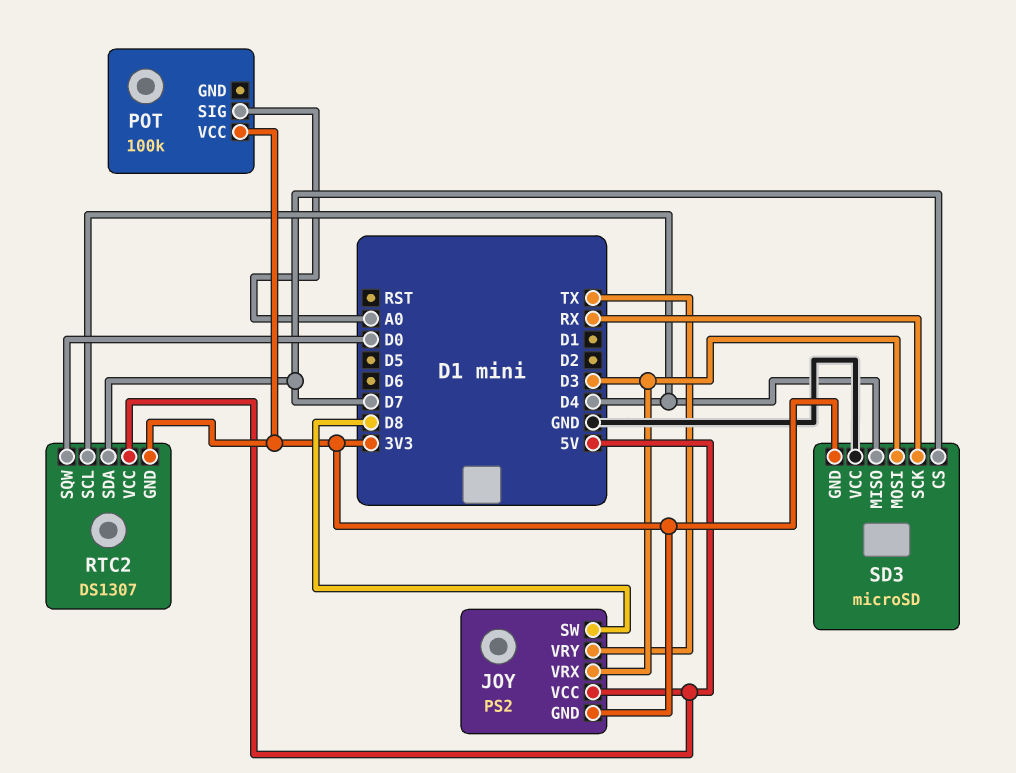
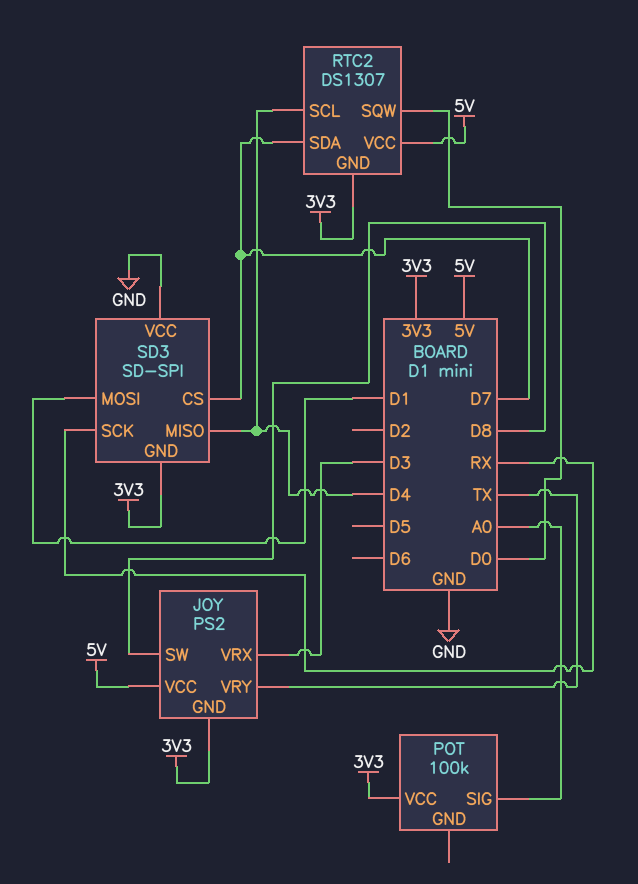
SD3: microSD -> SD-SPI
SD3 pin MOSI: D3 -> D1

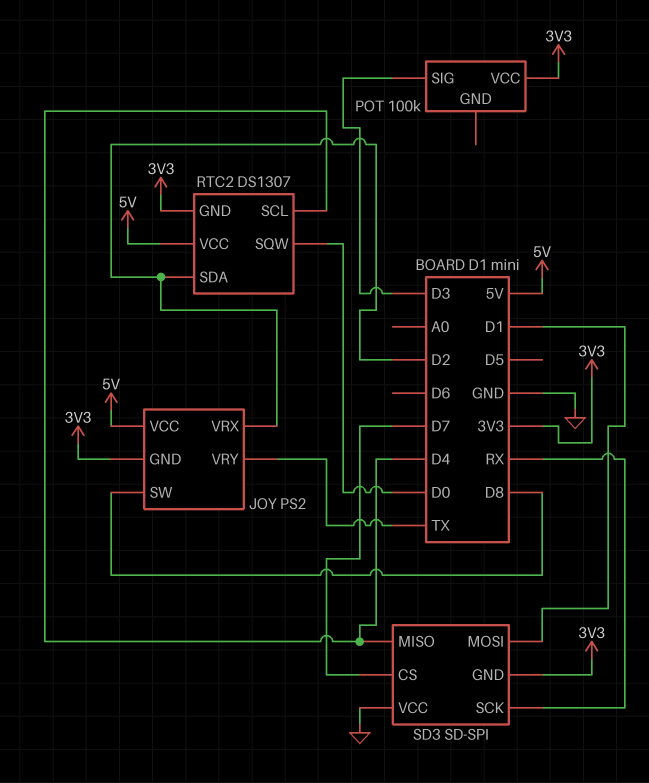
JOY pin VRX: D3 -> D2
POT pin SIG: A0 -> D3
RTC2 pin SDA: D7 -> D2

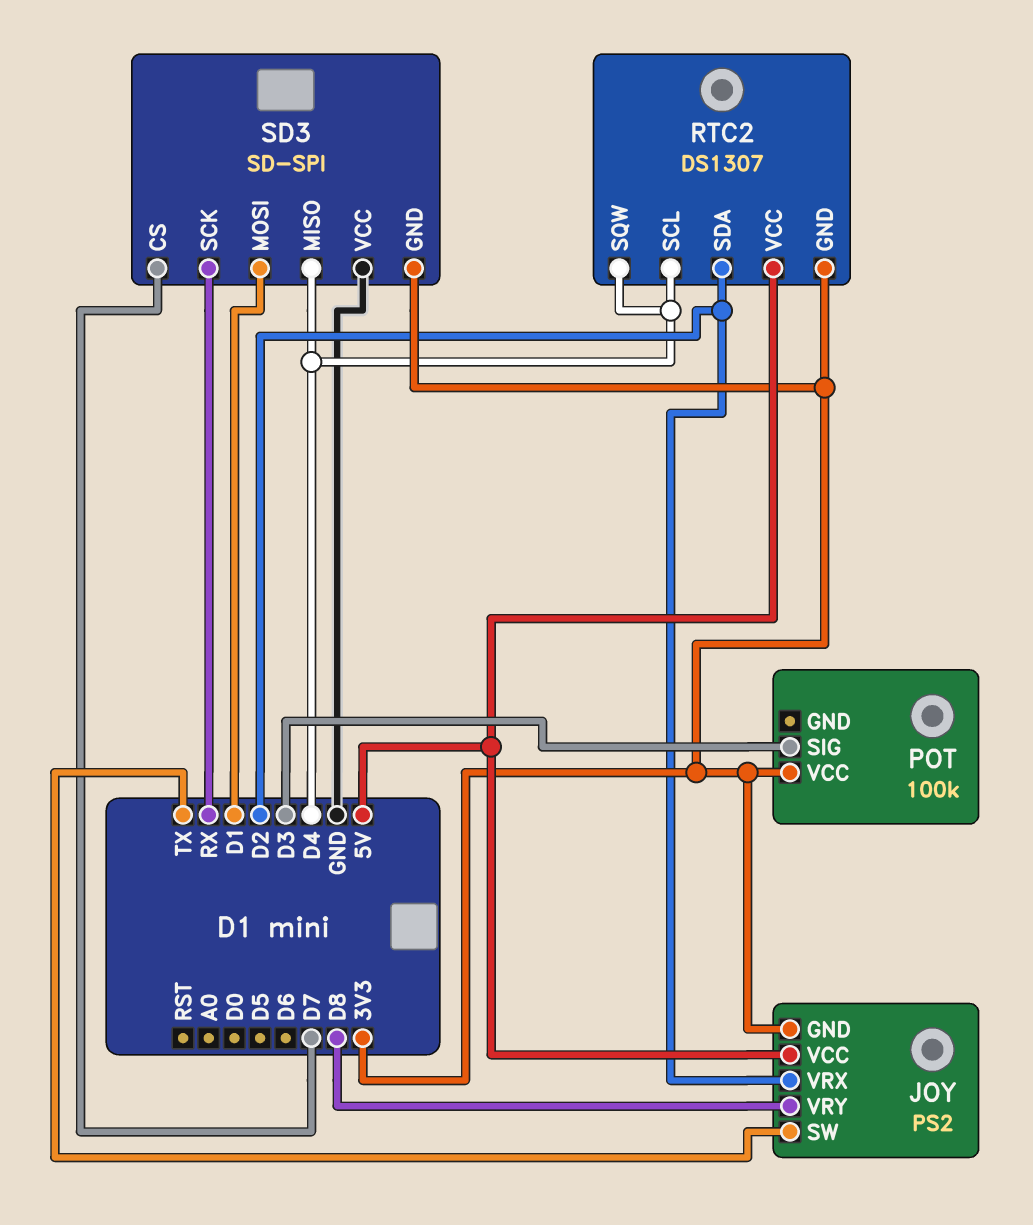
JOY pin SW: D8 -> TX
JOY pin VRY: TX -> D8
RTC2 pin SQW: D0 -> D4

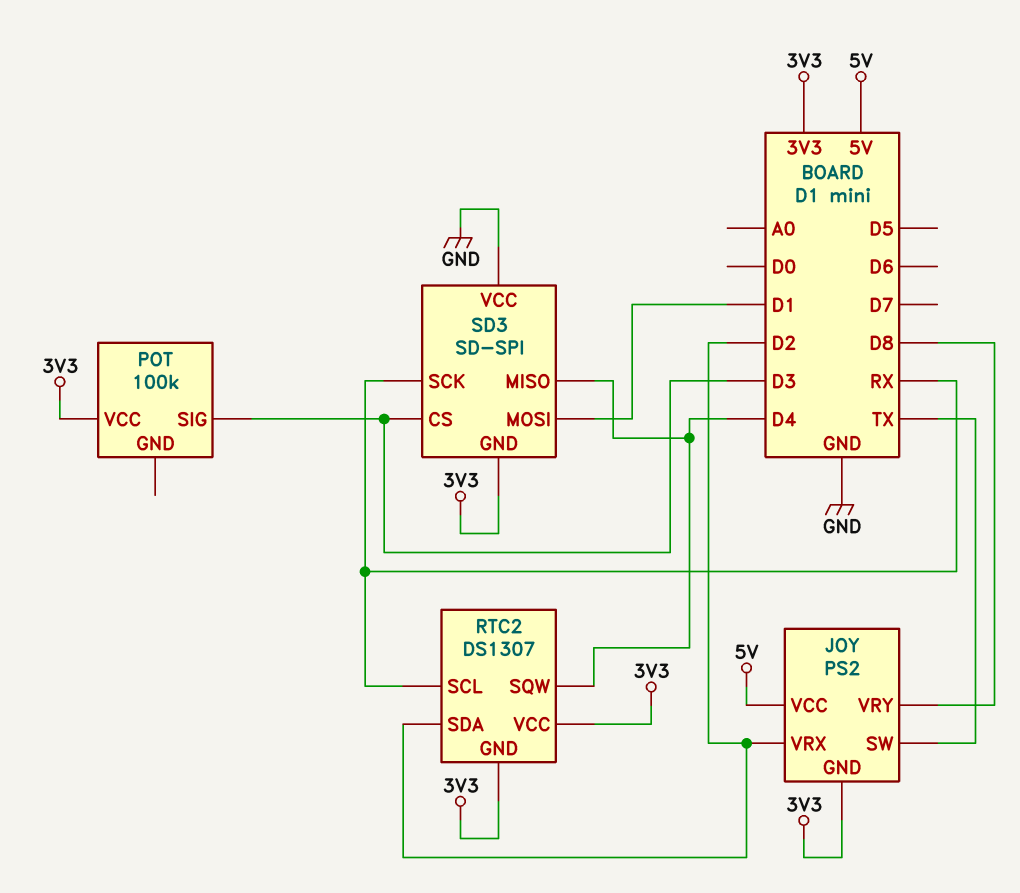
RTC2 pin SCL: D4 -> RX
RTC2 pin VCC: 5V -> 3V3
SD3 pin CS: D7 -> D3

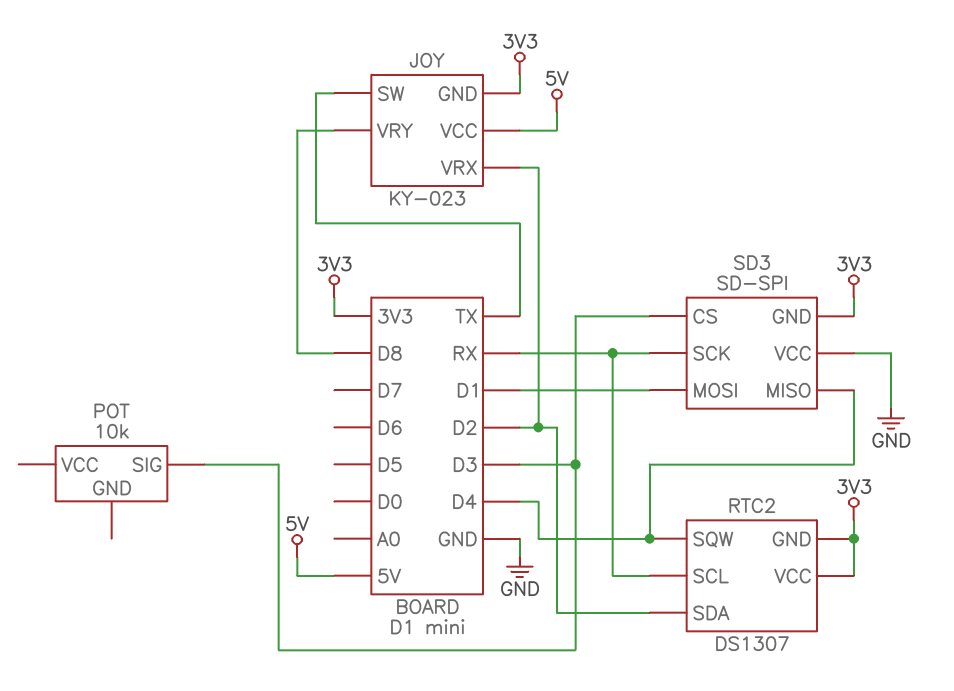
JOY: PS2 -> KY-023
POT: 100k -> 10k
POT pin VCC: 3V3 -> none

